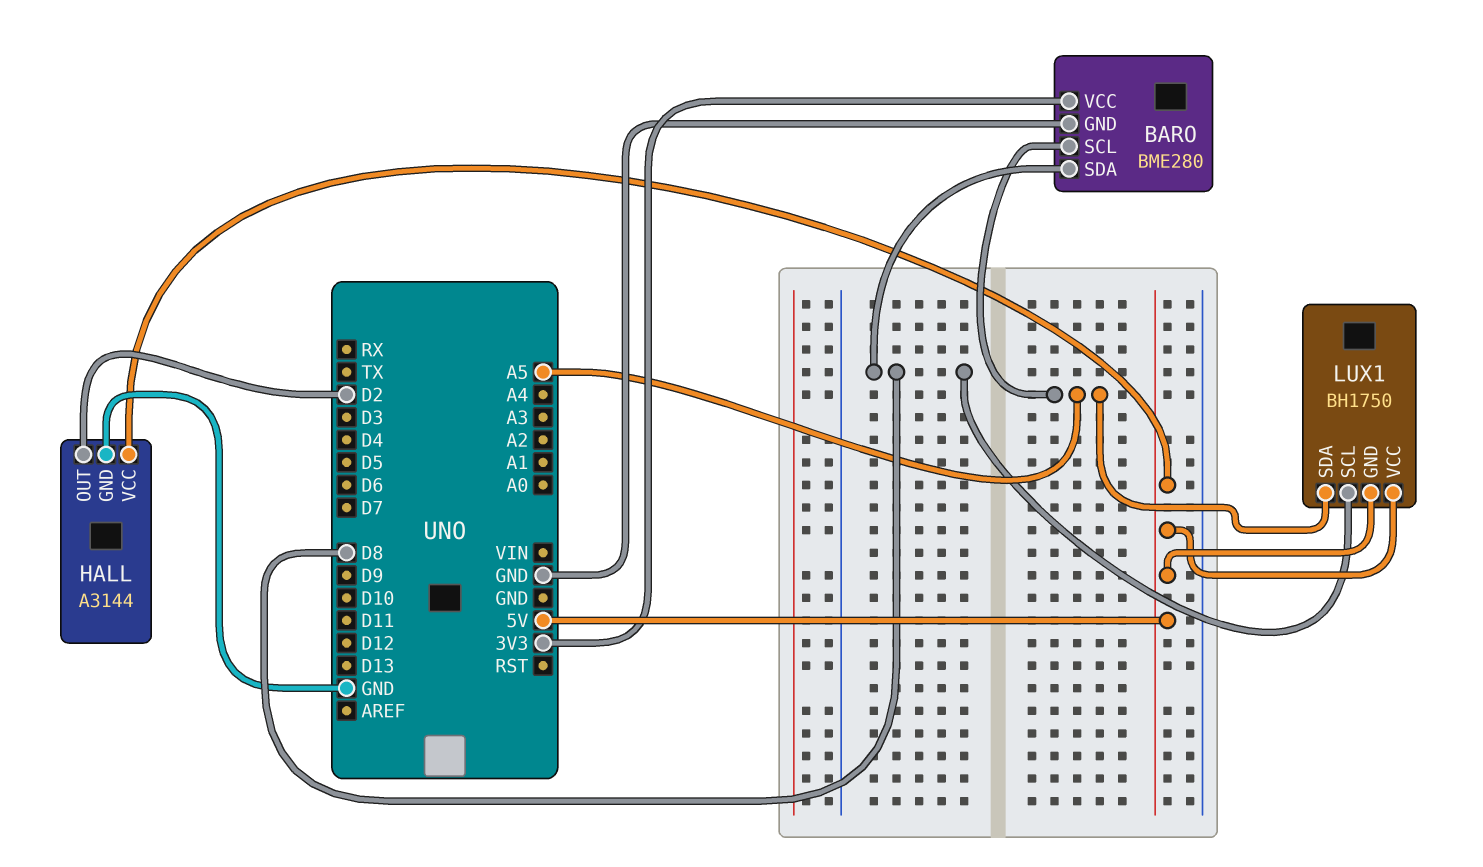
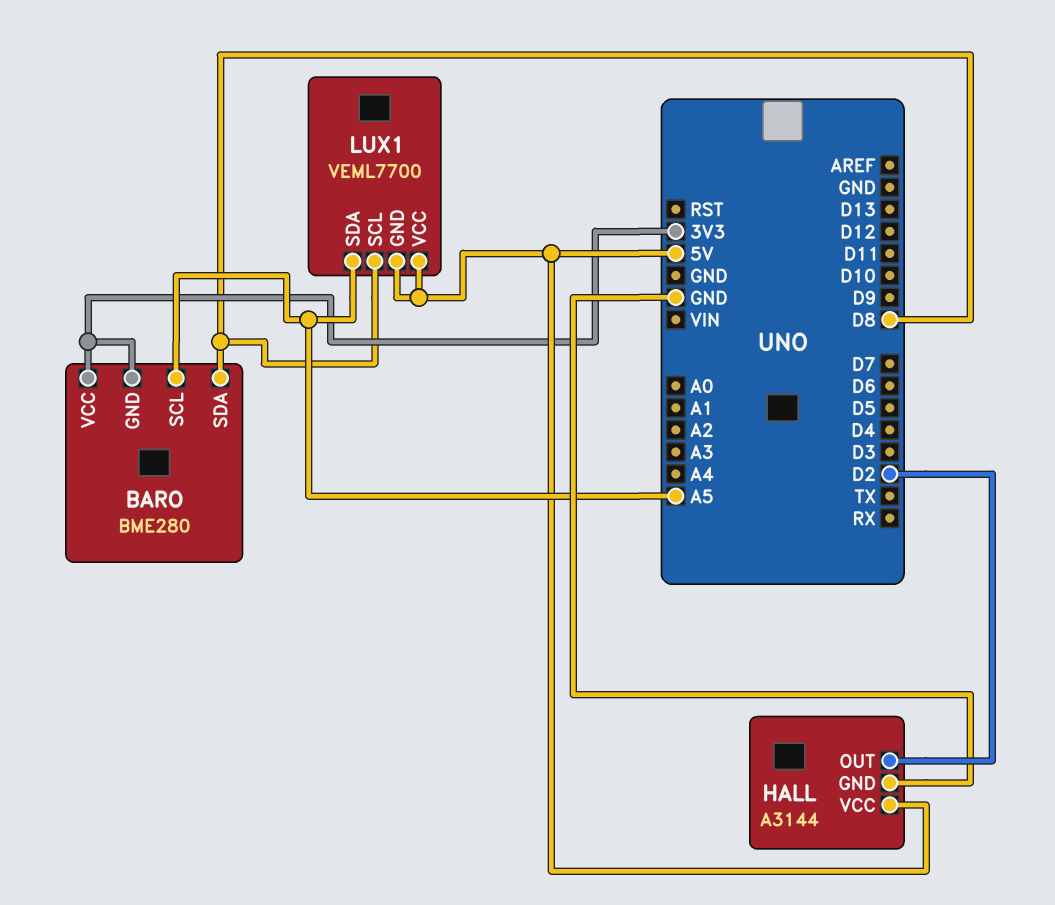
BARO pin GND: GND -> 3V3
LUX1: BH1750 -> VEML7700

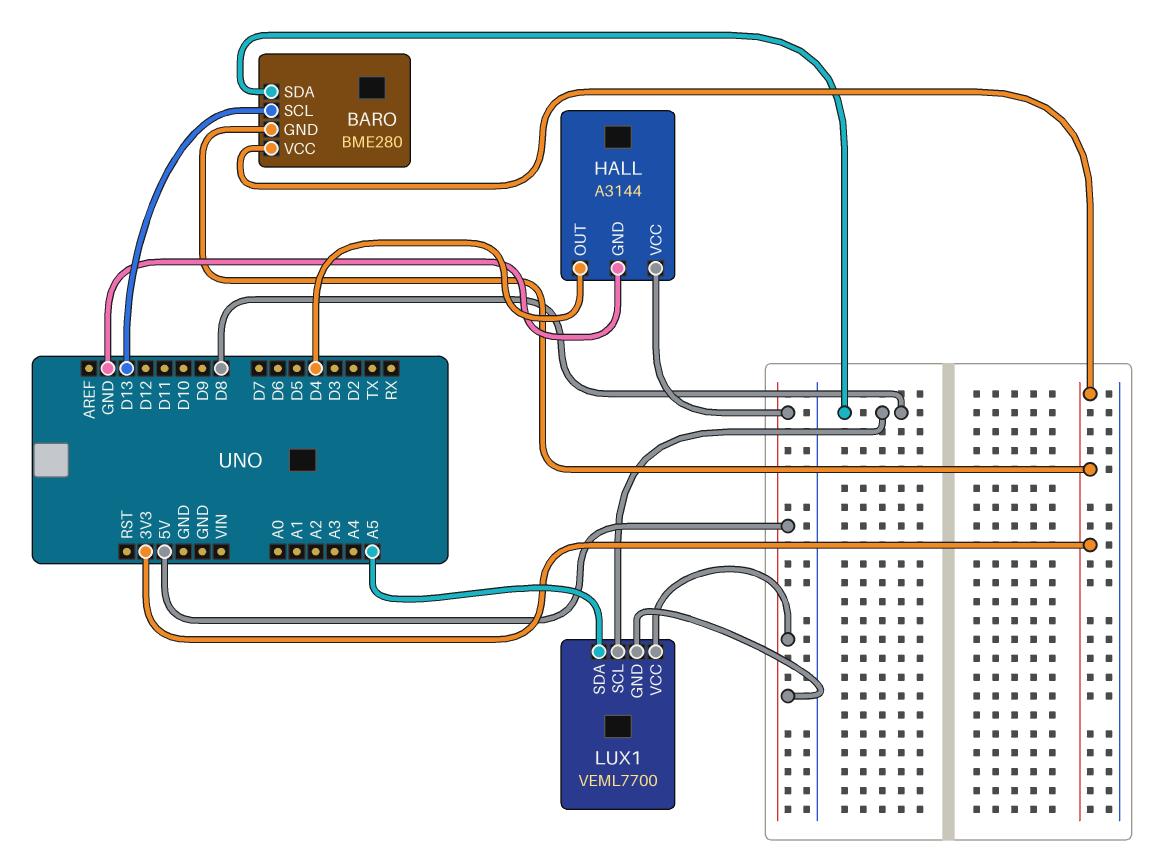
BARO pin SCL: A5 -> D13
HALL pin OUT: D2 -> D4

